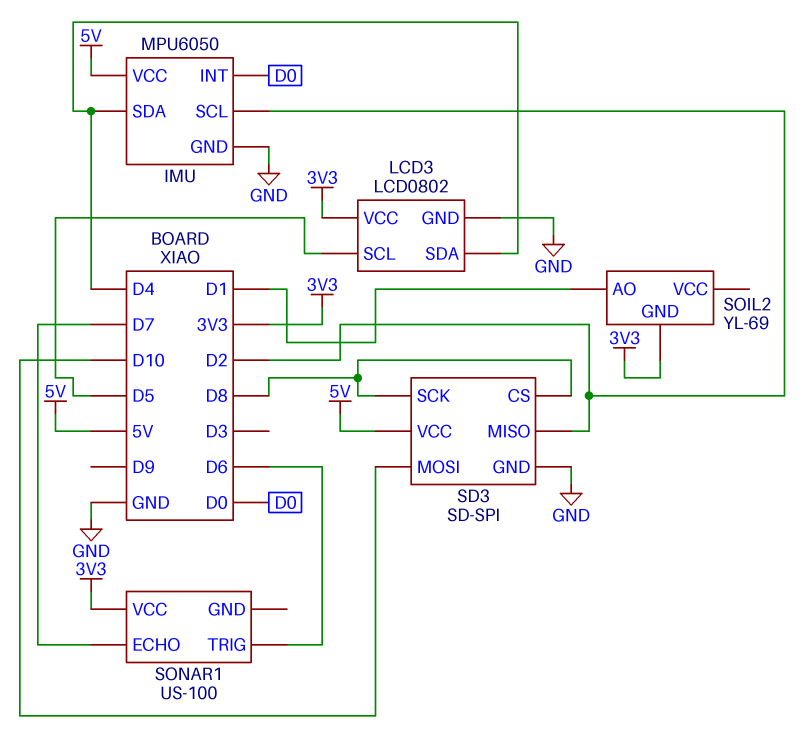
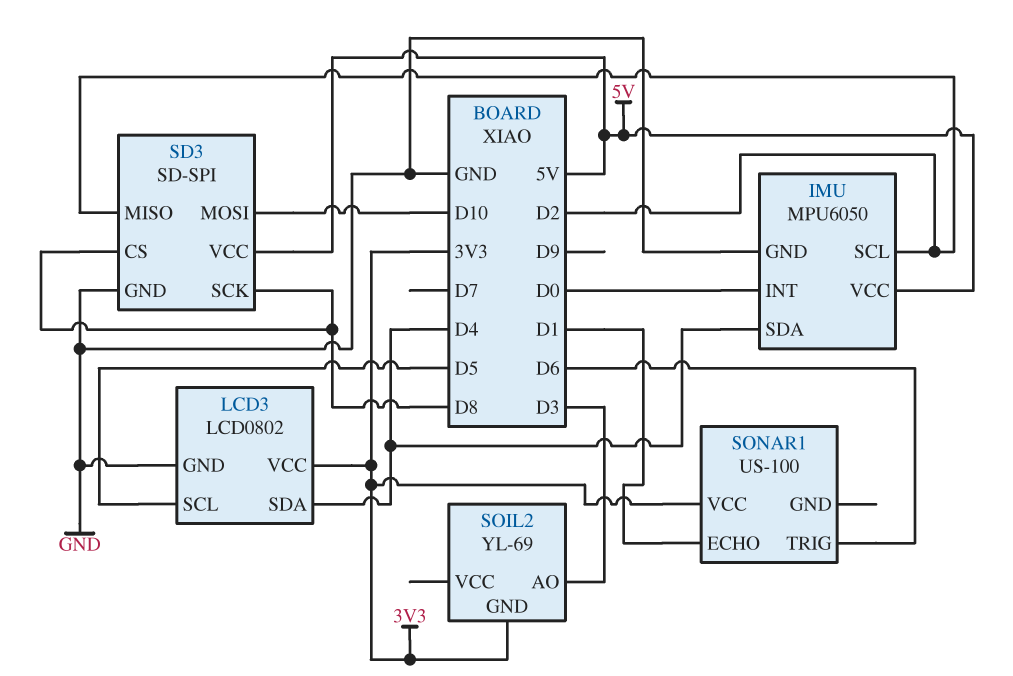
SOIL2 pin AO: D1 -> D3
SONAR1 pin ECHO: D7 -> D1

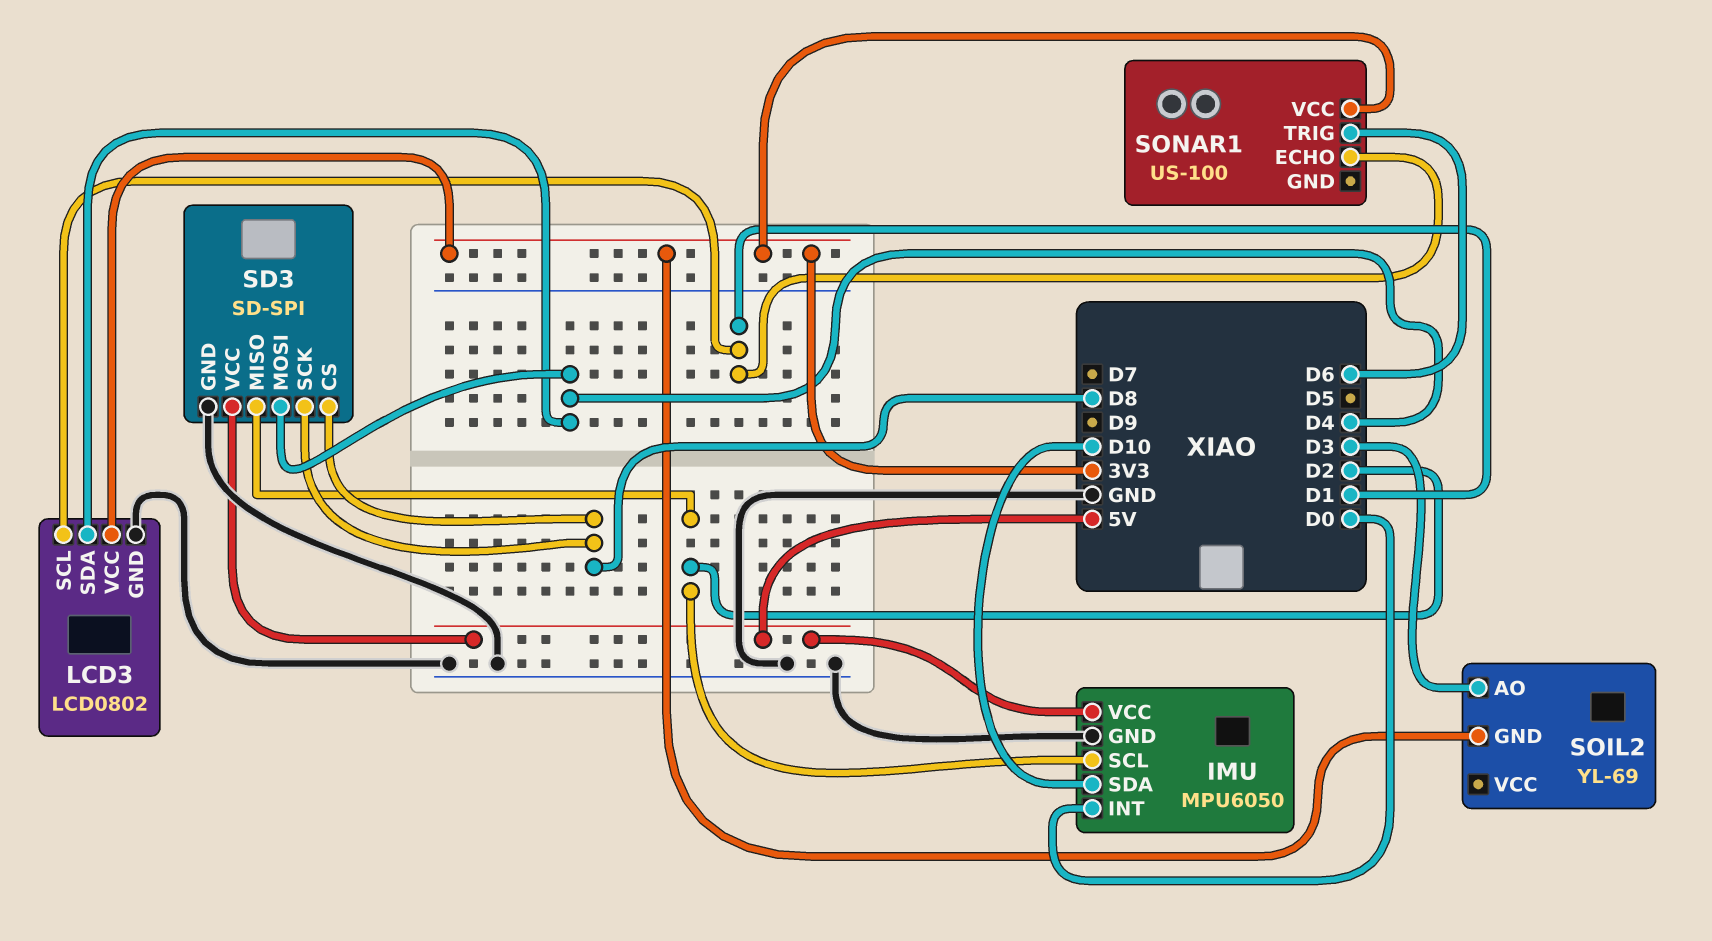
IMU pin SDA: D4 -> D10
LCD3 pin SCL: D5 -> D1
SD3 pin MOSI: D10 -> D4

